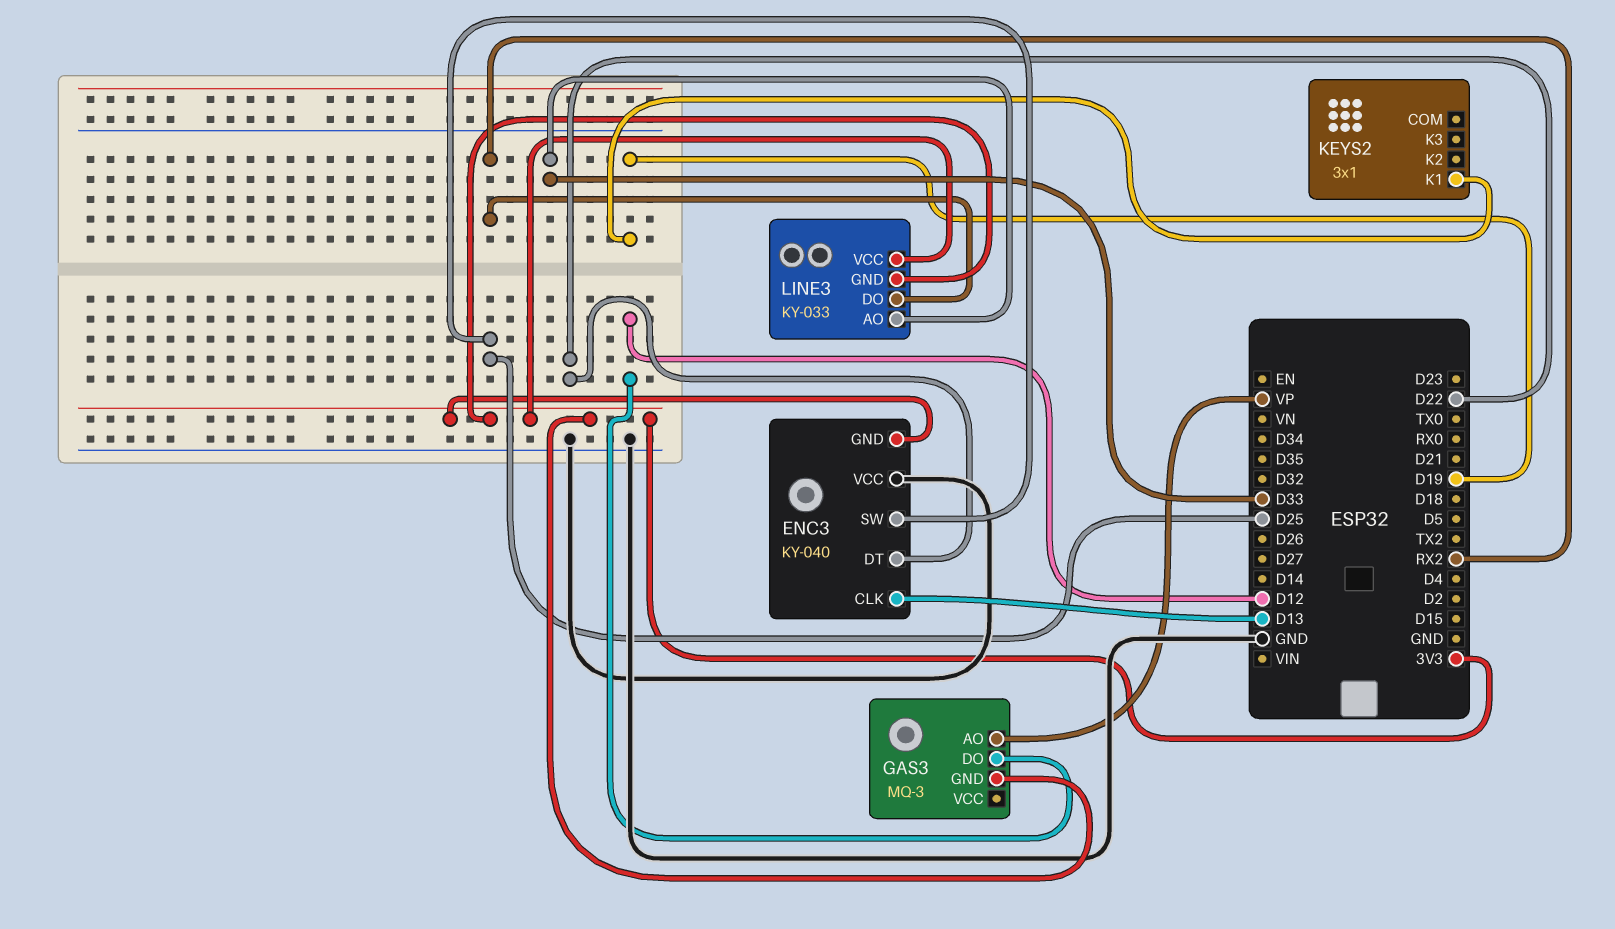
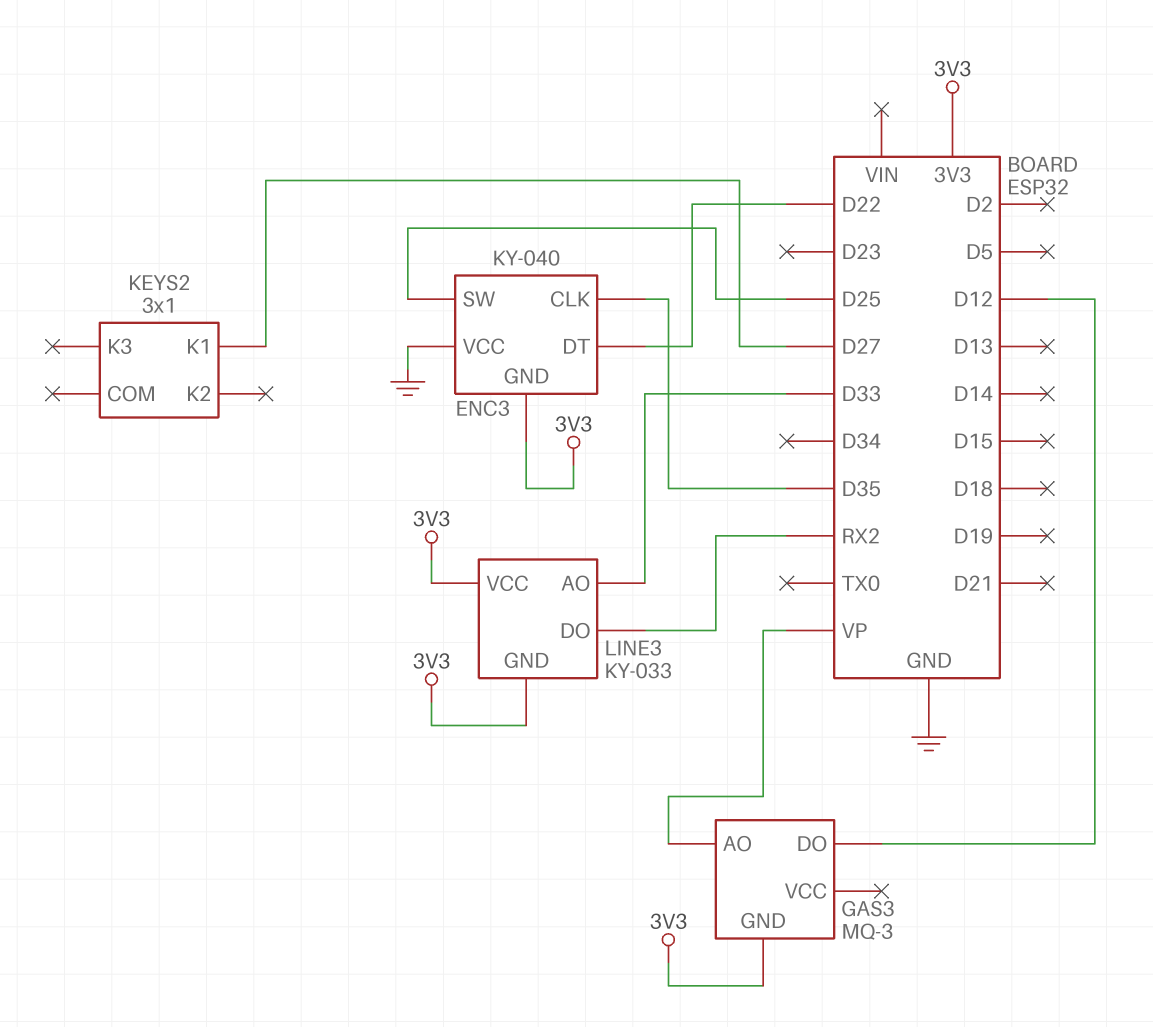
ENC3 pin CLK: D13 -> D35
KEYS2 pin K1: D19 -> D27

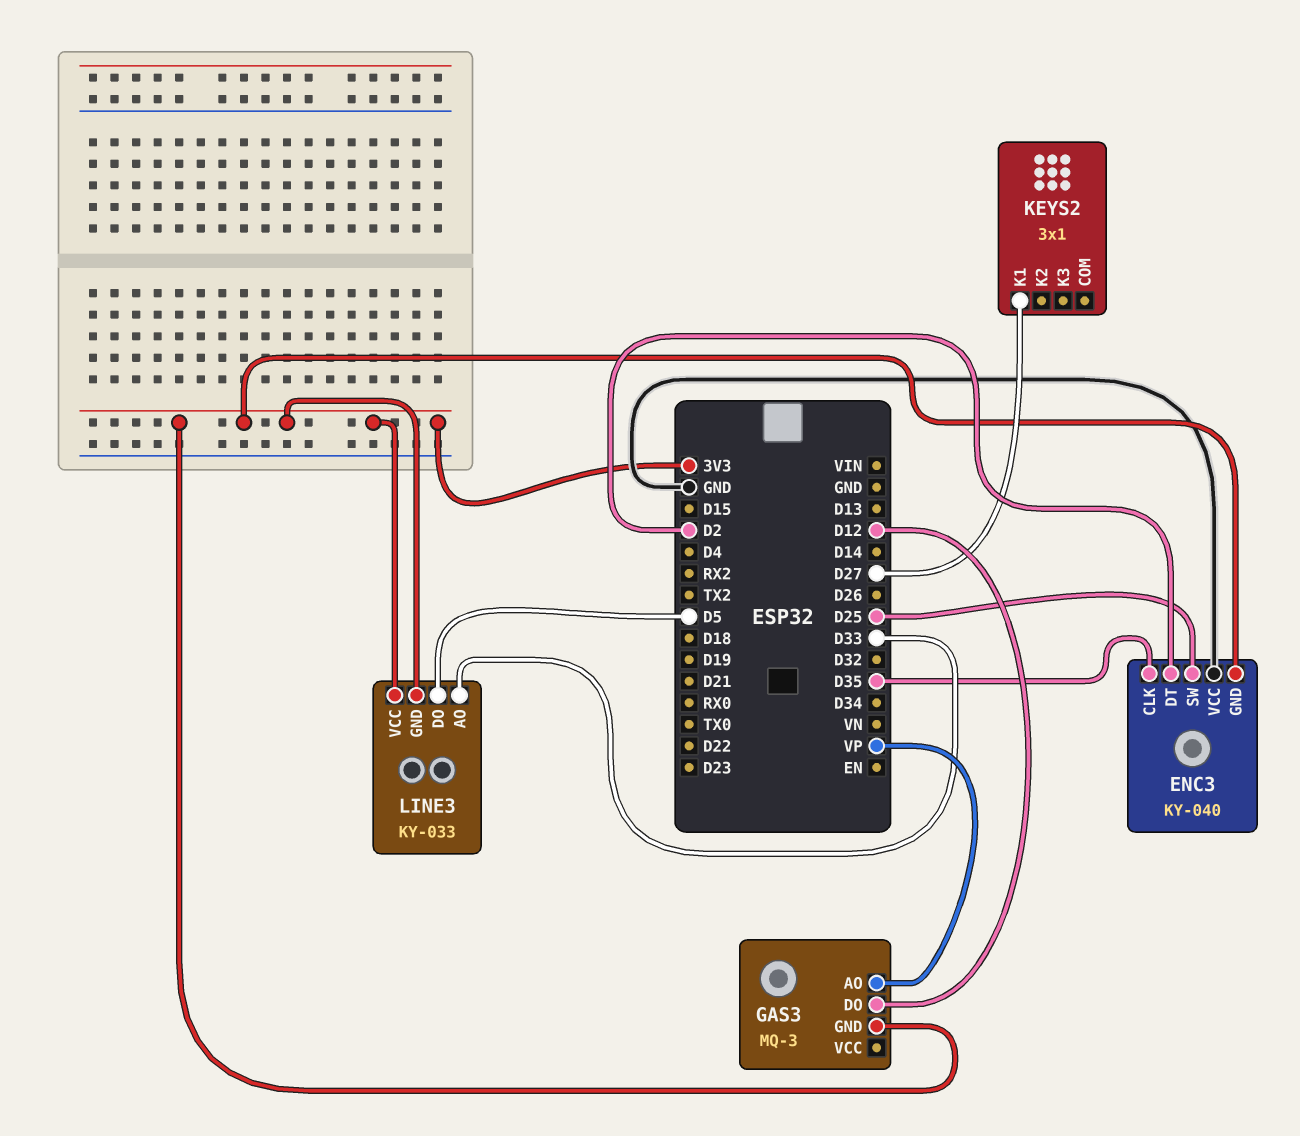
ENC3 pin DT: D22 -> D2
LINE3 pin DO: RX2 -> D5

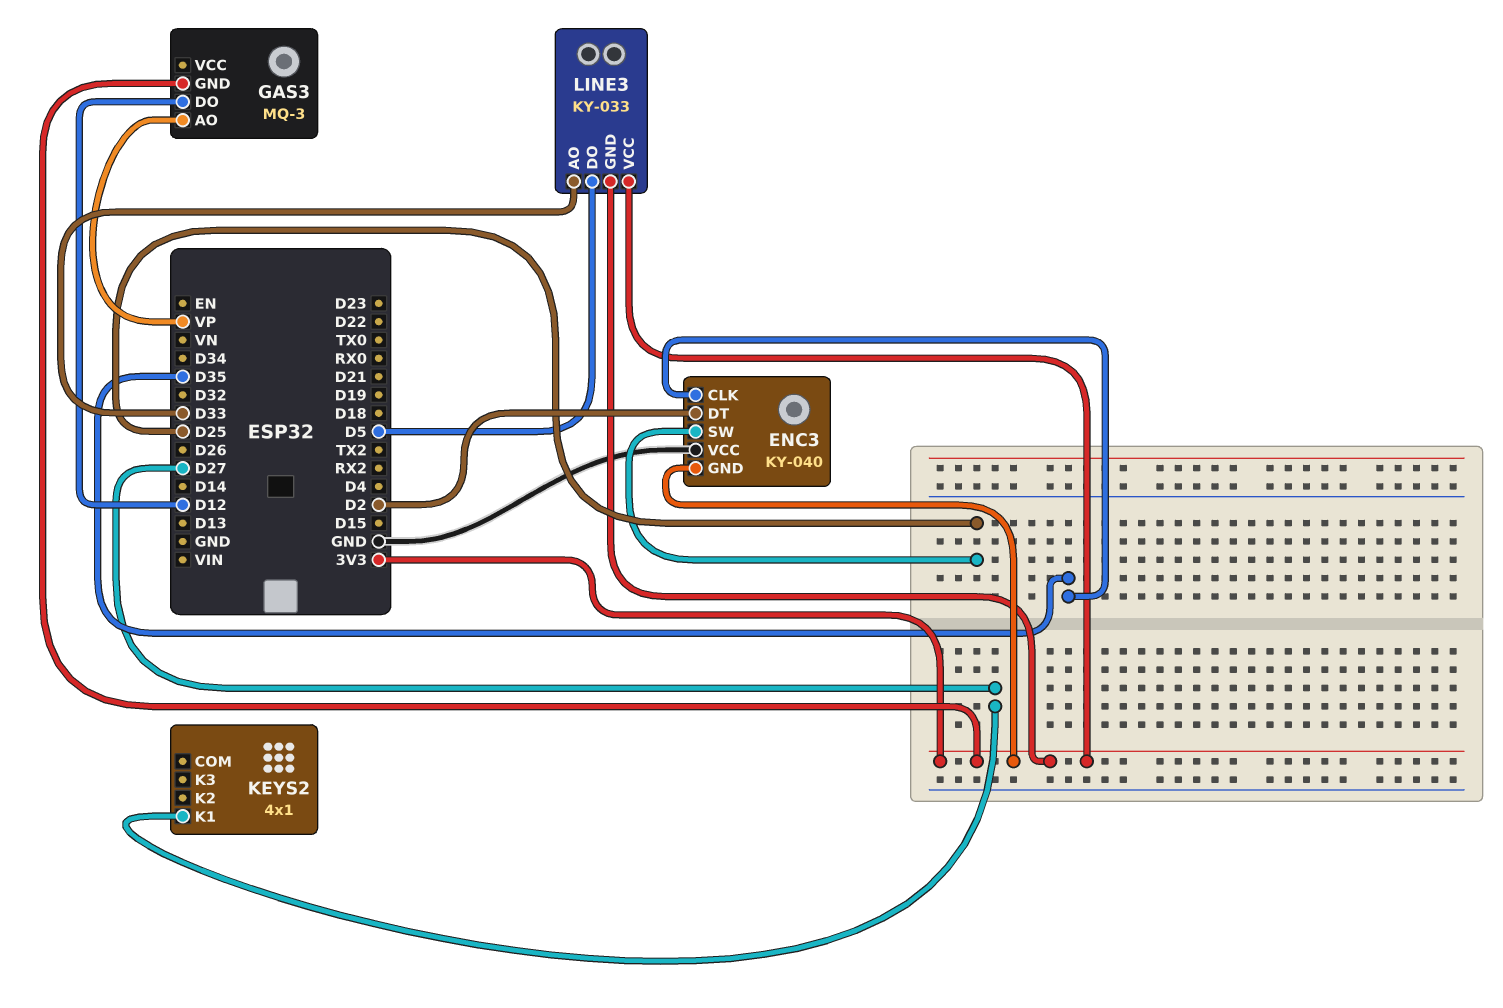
KEYS2: 3x1 -> 4x1

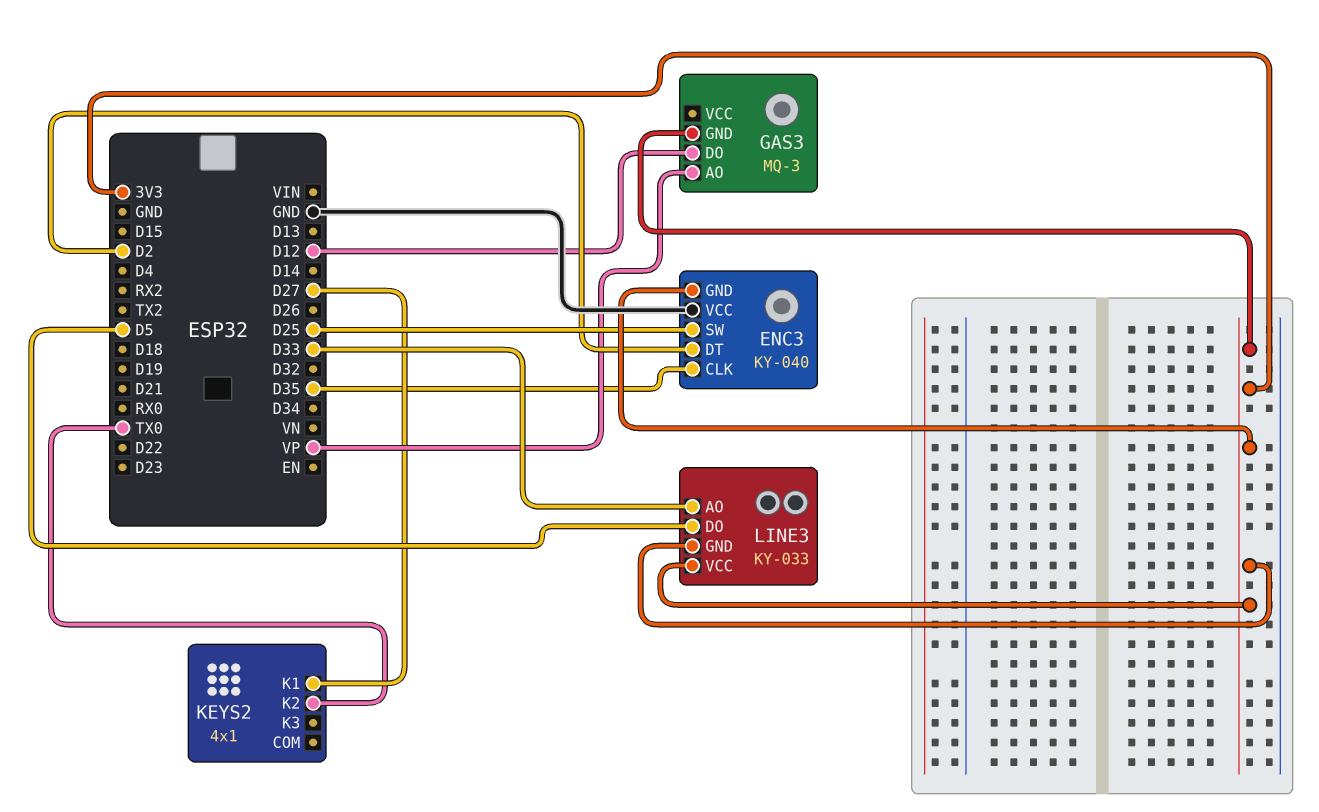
KEYS2 pin K2: none -> TX0

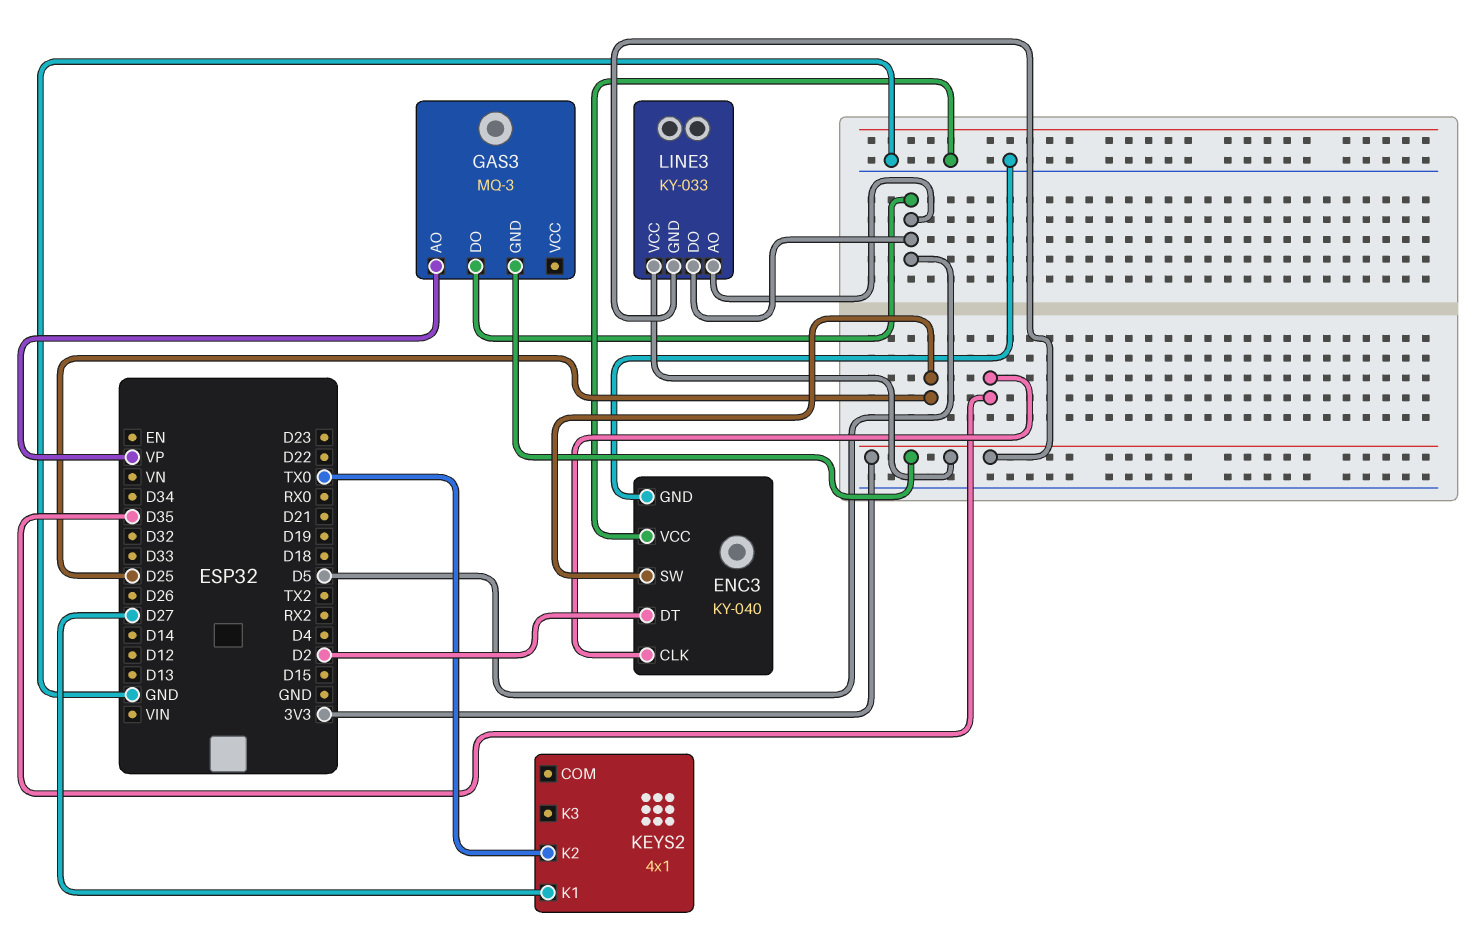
ENC3 pin GND: 3V3 -> GND
GAS3 pin DO: D12 -> D5
LINE3 pin AO: D33 -> D5

